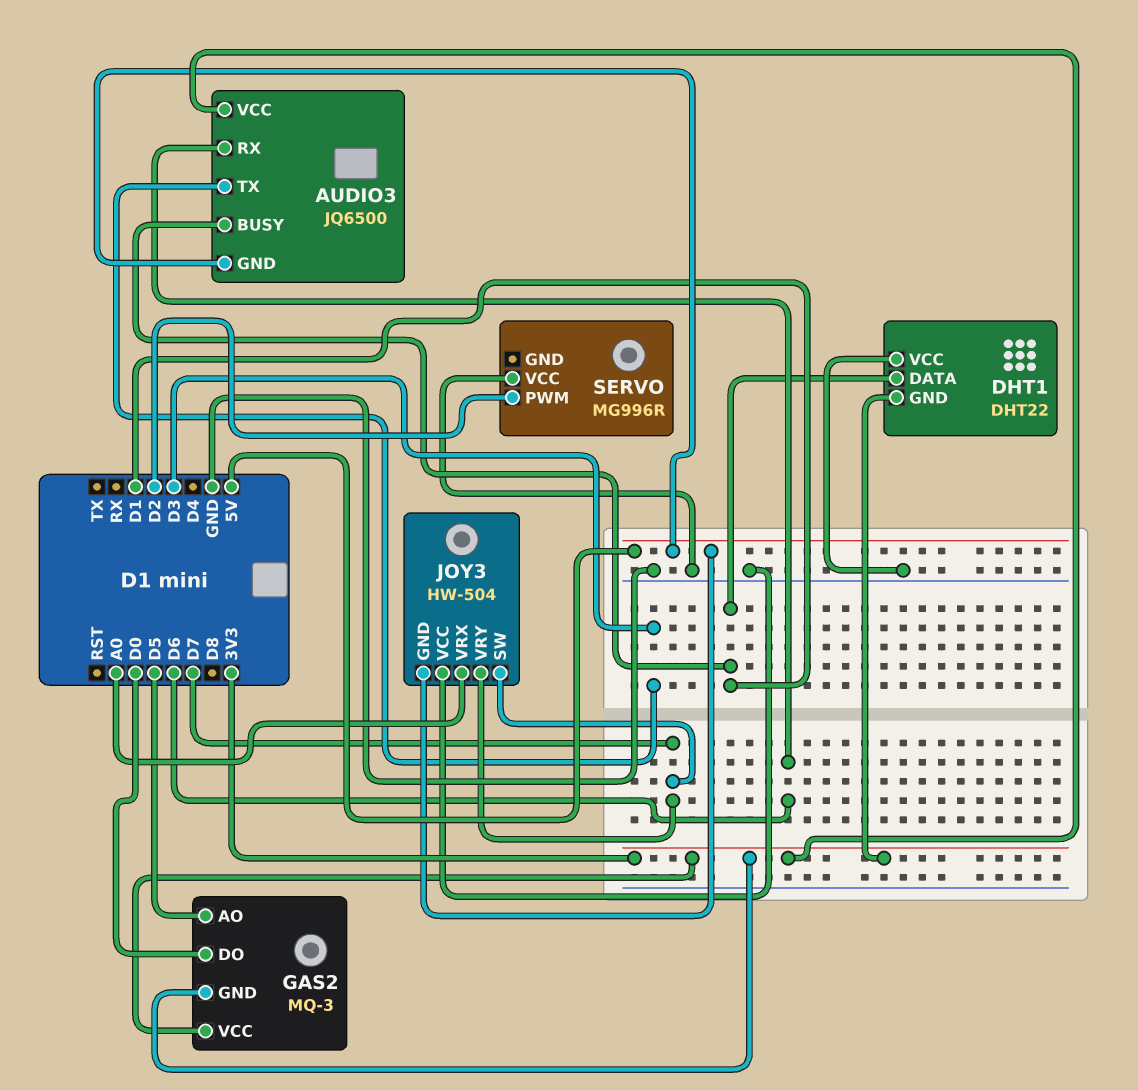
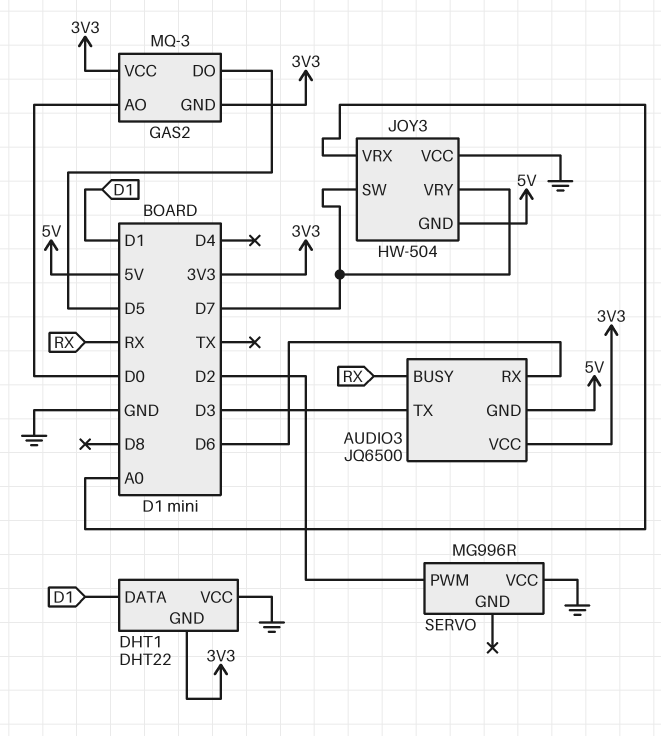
AUDIO3 pin BUSY: D1 -> RX
GAS2 pin AO: D5 -> D0
GAS2 pin DO: D0 -> D5

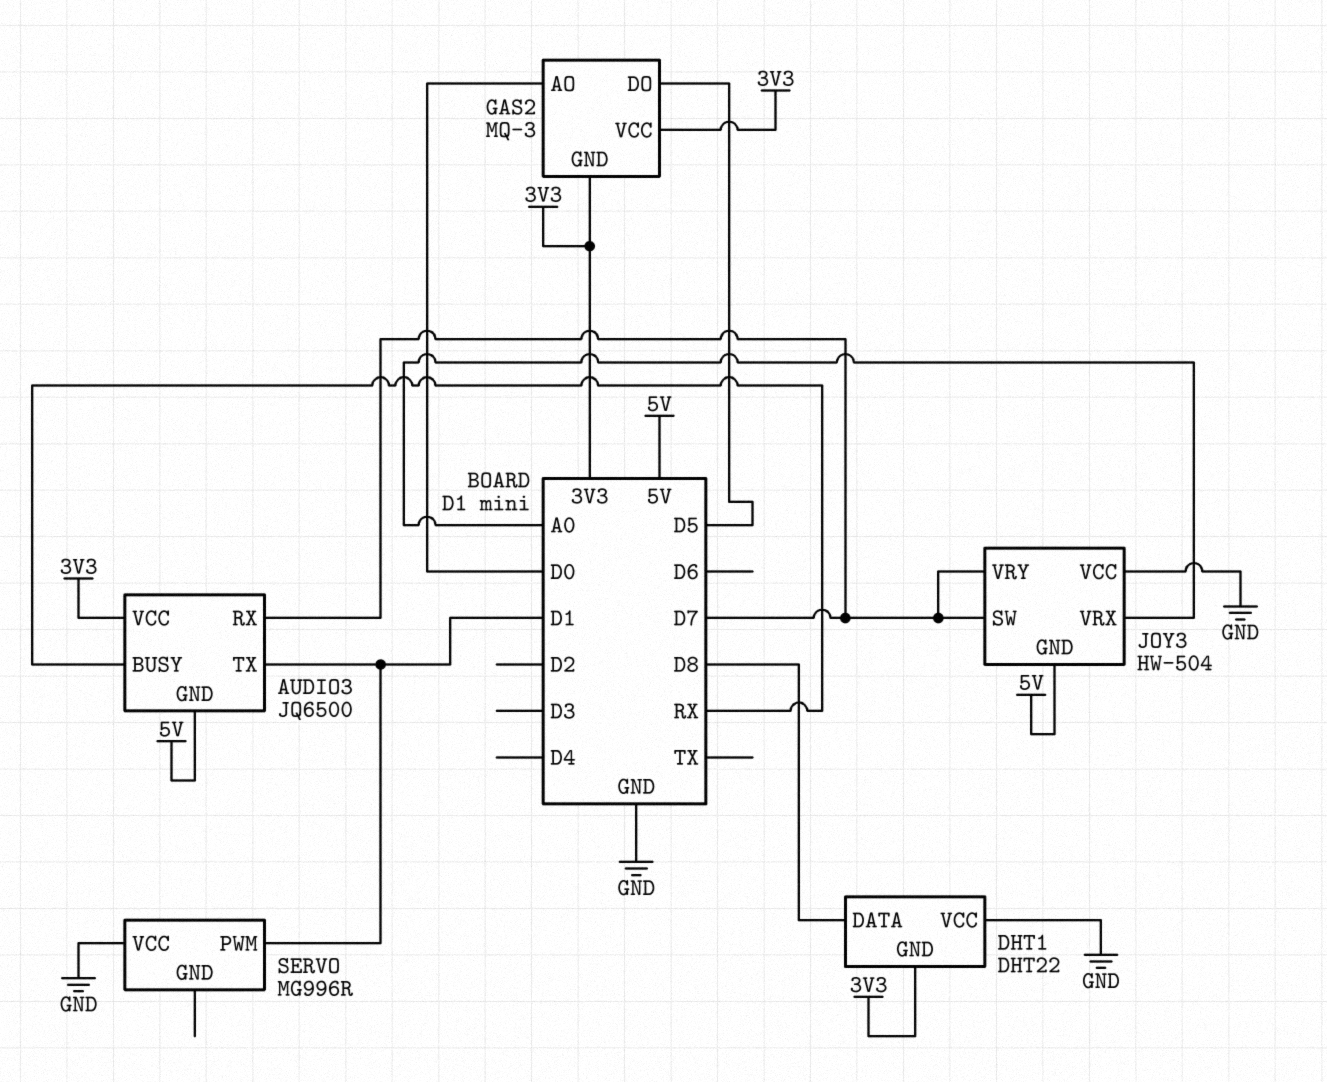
AUDIO3 pin RX: D6 -> D7
AUDIO3 pin TX: D3 -> D1
DHT1 pin DATA: D1 -> D8
SERVO pin PWM: D2 -> D1

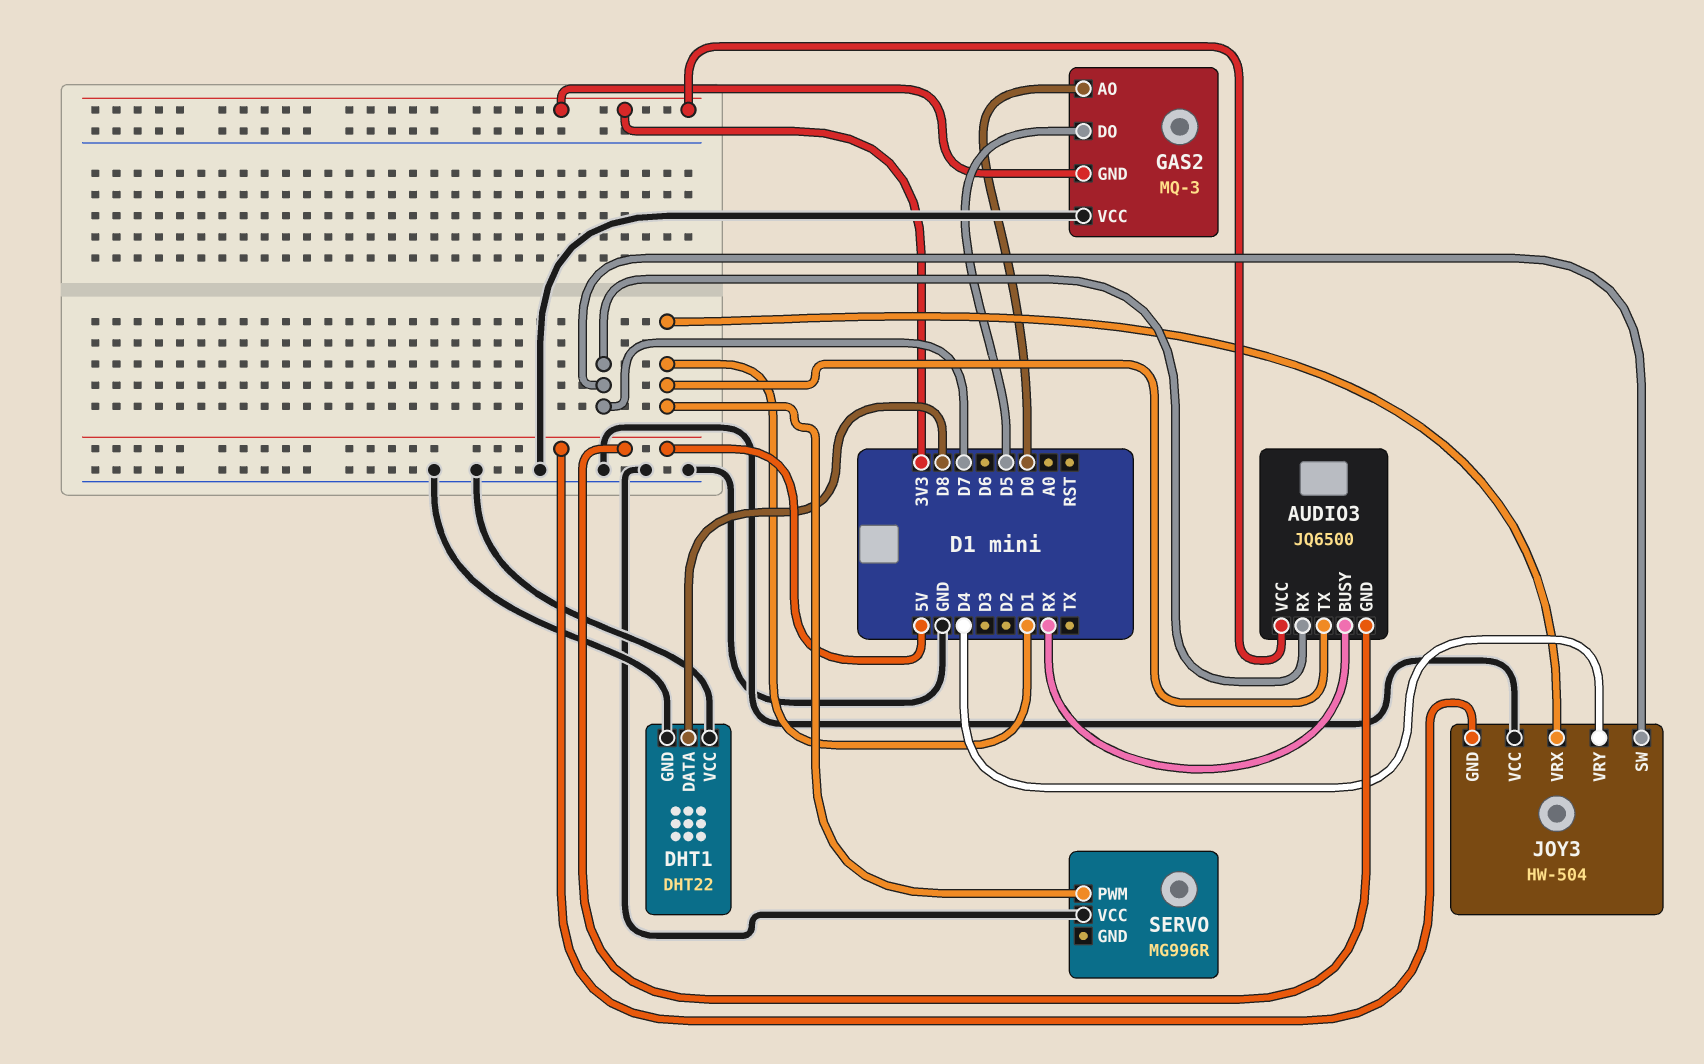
DHT1 pin GND: 3V3 -> GND
GAS2 pin VCC: 3V3 -> GND
JOY3 pin VRX: A0 -> D1
JOY3 pin VRY: D7 -> D4

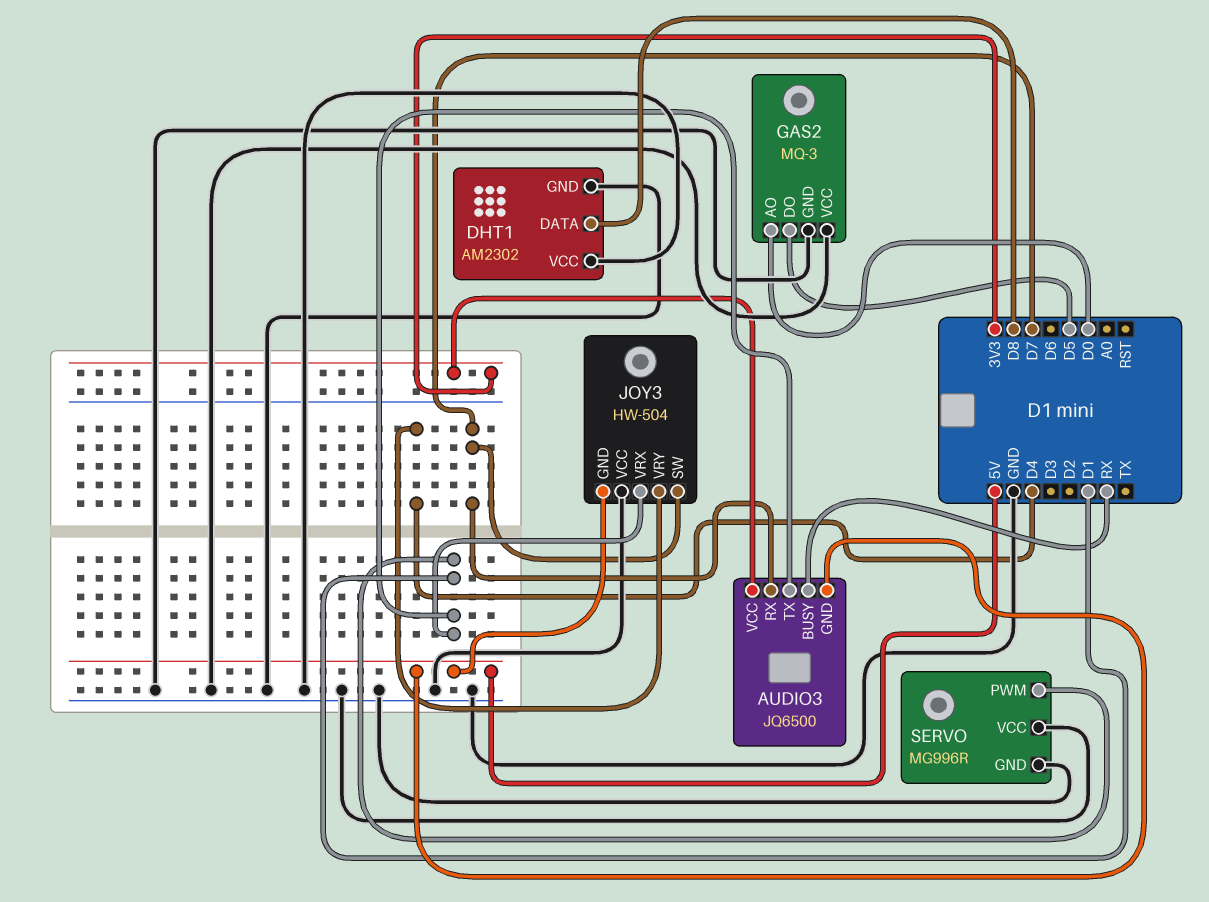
DHT1: DHT22 -> AM2302
GAS2 pin GND: 3V3 -> GND
SERVO pin GND: none -> GND

